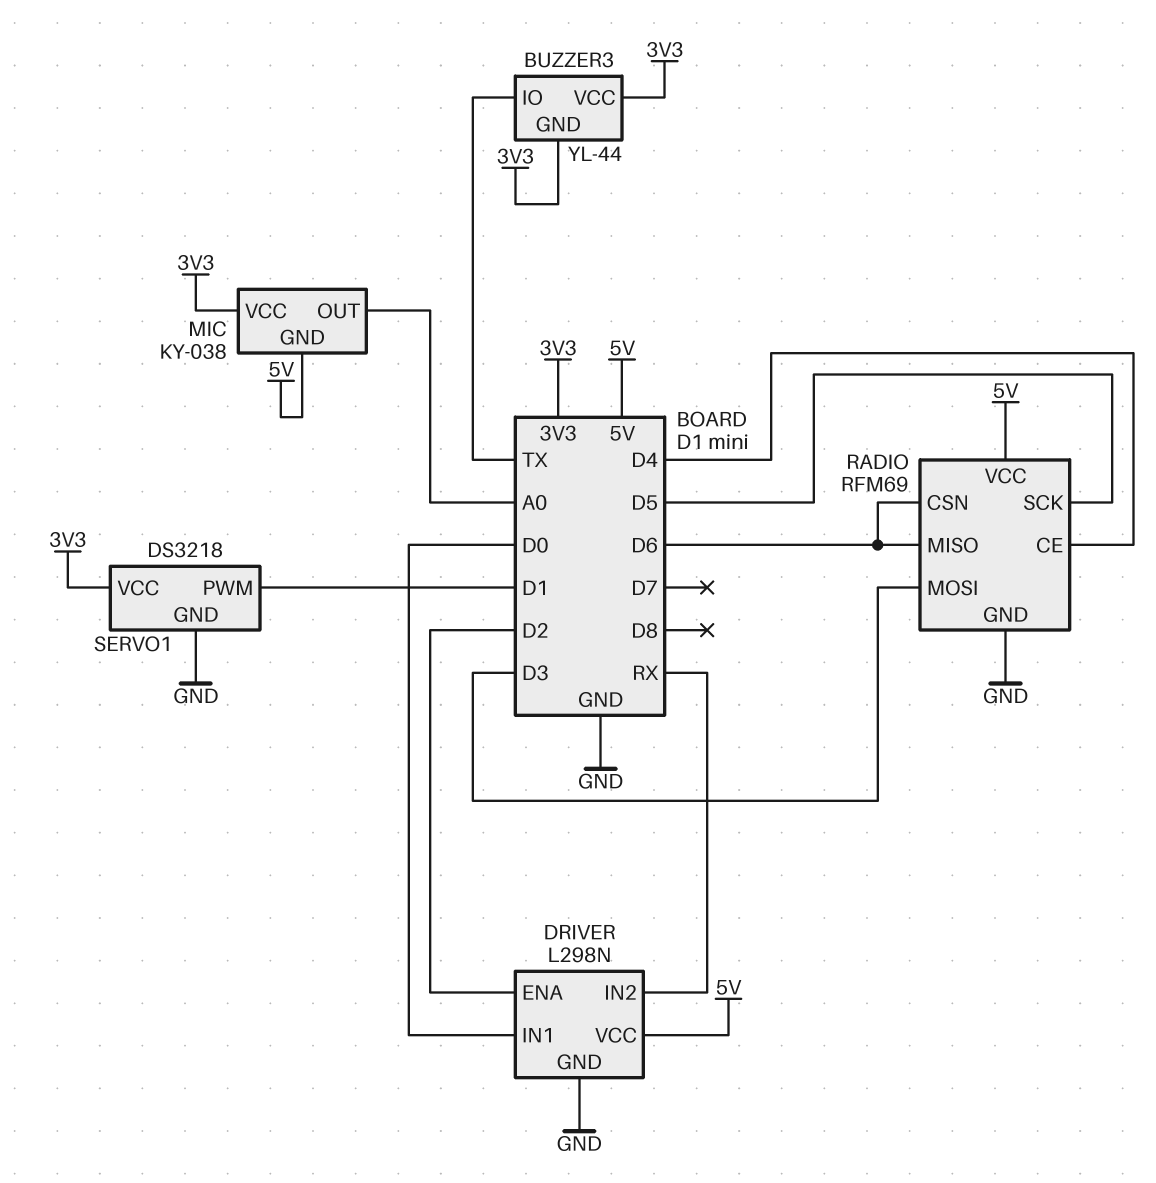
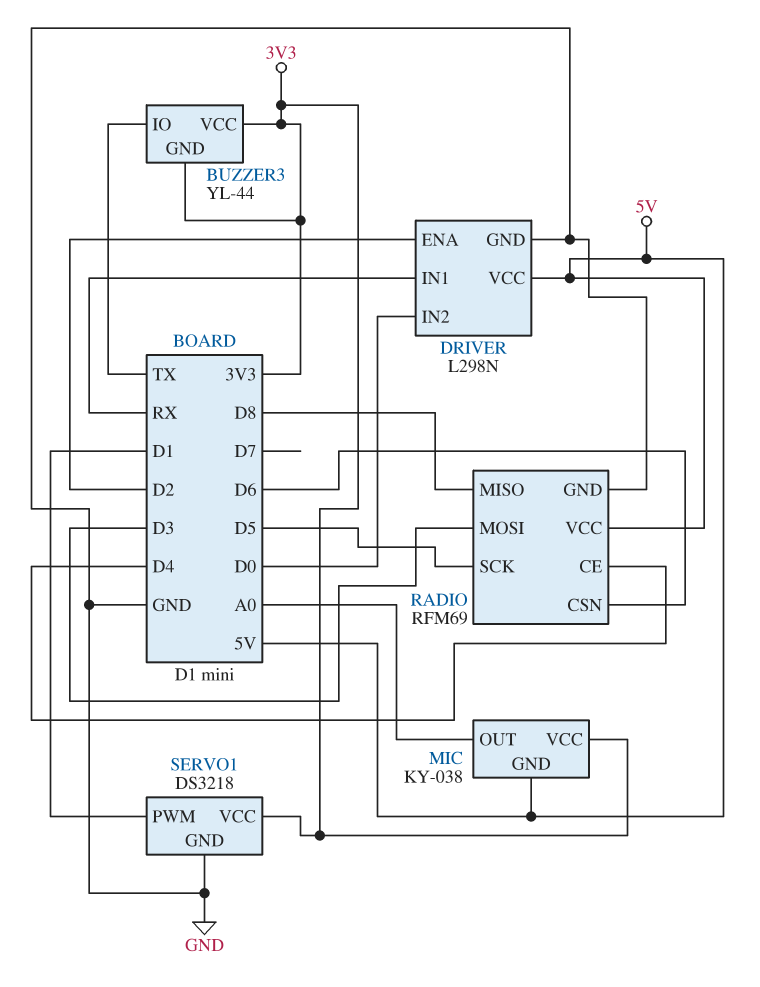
DRIVER pin IN1: D0 -> RX
DRIVER pin IN2: RX -> D0
RADIO pin MISO: D6 -> D8

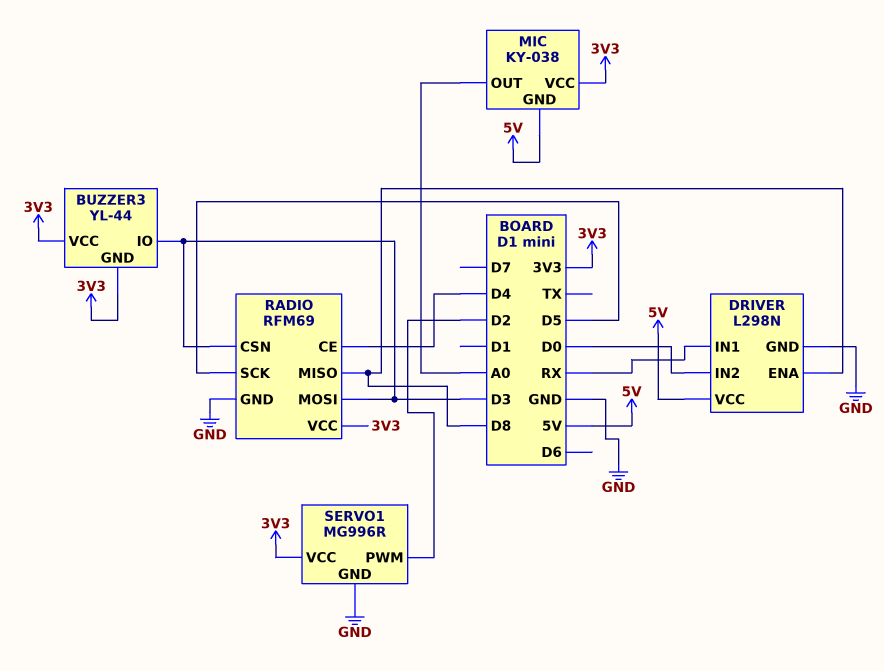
BUZZER3 pin IO: TX -> D3
DRIVER pin ENA: D2 -> D8
RADIO pin CSN: D6 -> D3
RADIO pin VCC: 5V -> 3V3
SERVO1: DS3218 -> MG996R
SERVO1 pin PWM: D1 -> D2

